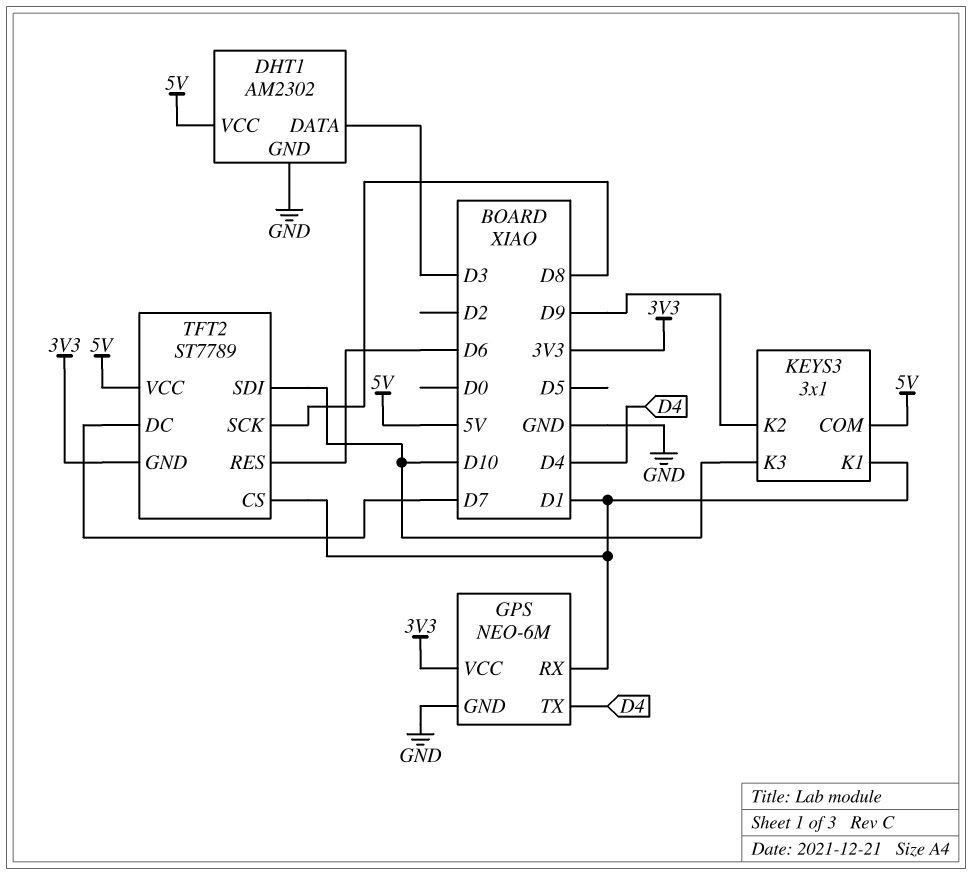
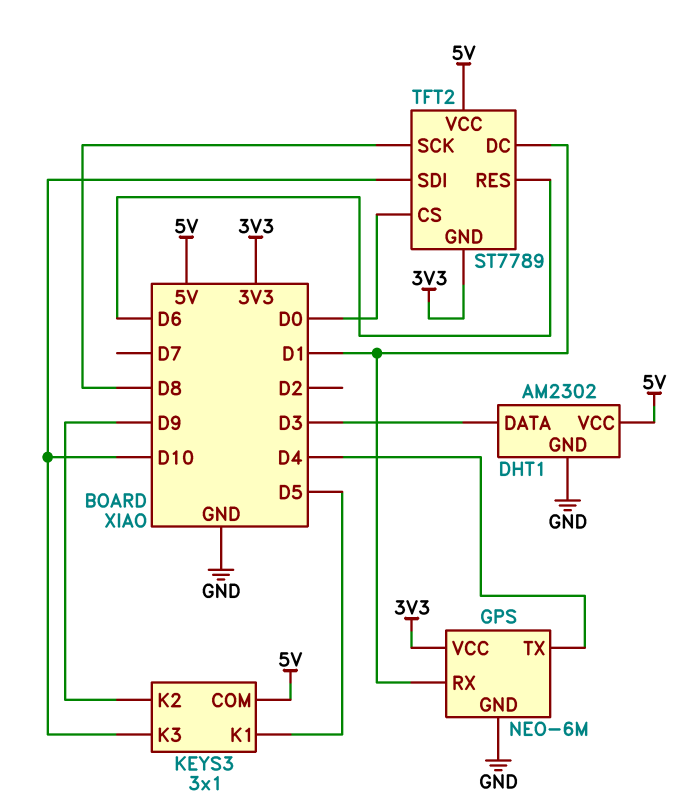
KEYS3 pin K1: D1 -> D5
TFT2 pin CS: D1 -> D0
TFT2 pin DC: D7 -> D1

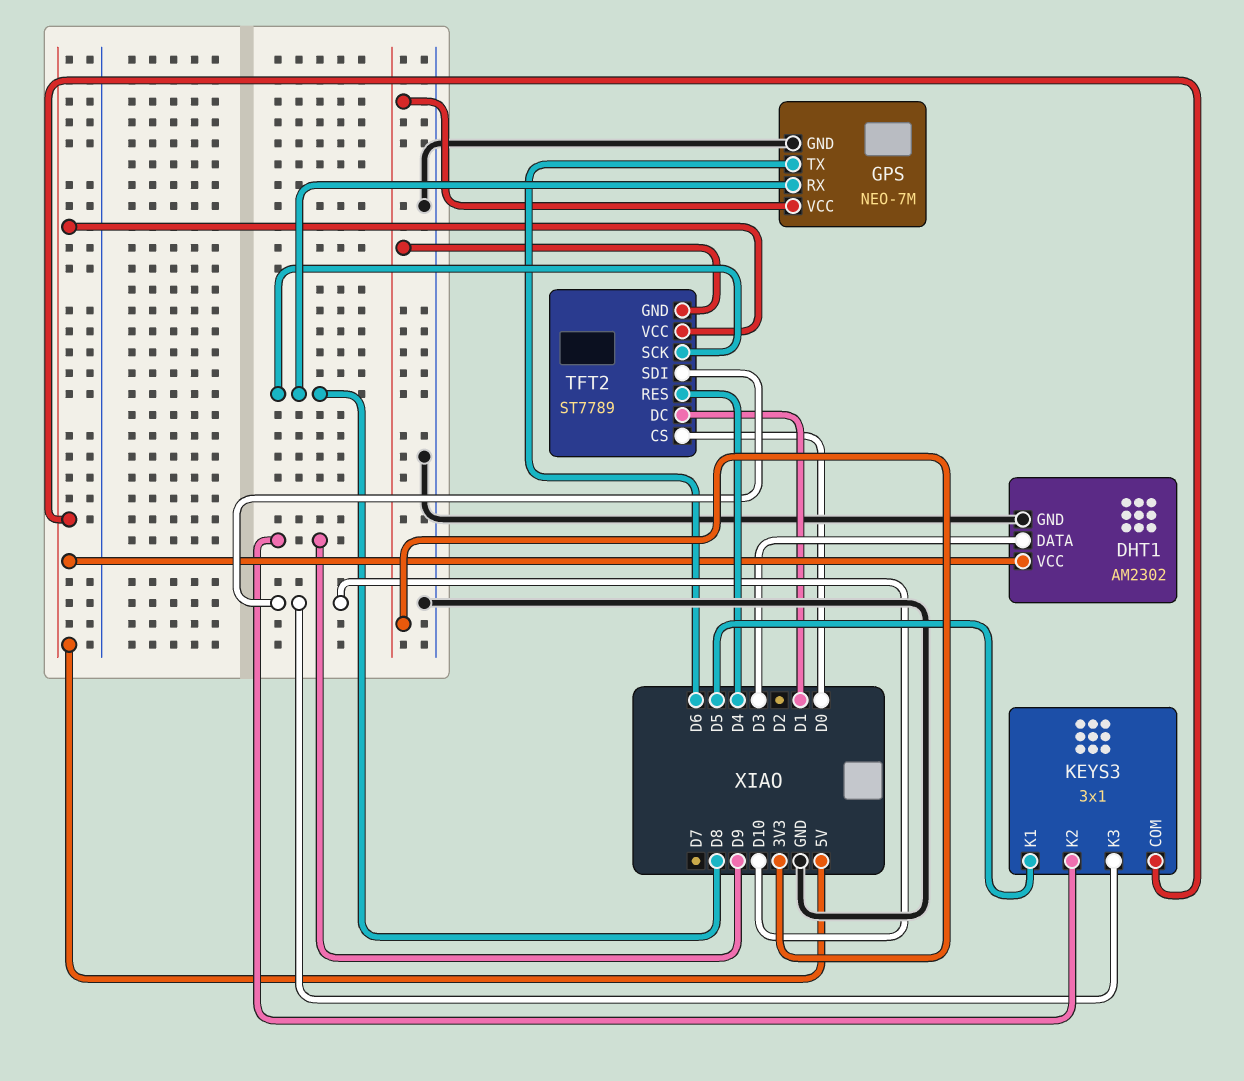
GPS: NEO-6M -> NEO-7M
GPS pin RX: D1 -> D8
GPS pin TX: D4 -> D6
TFT2 pin RES: D6 -> D4

